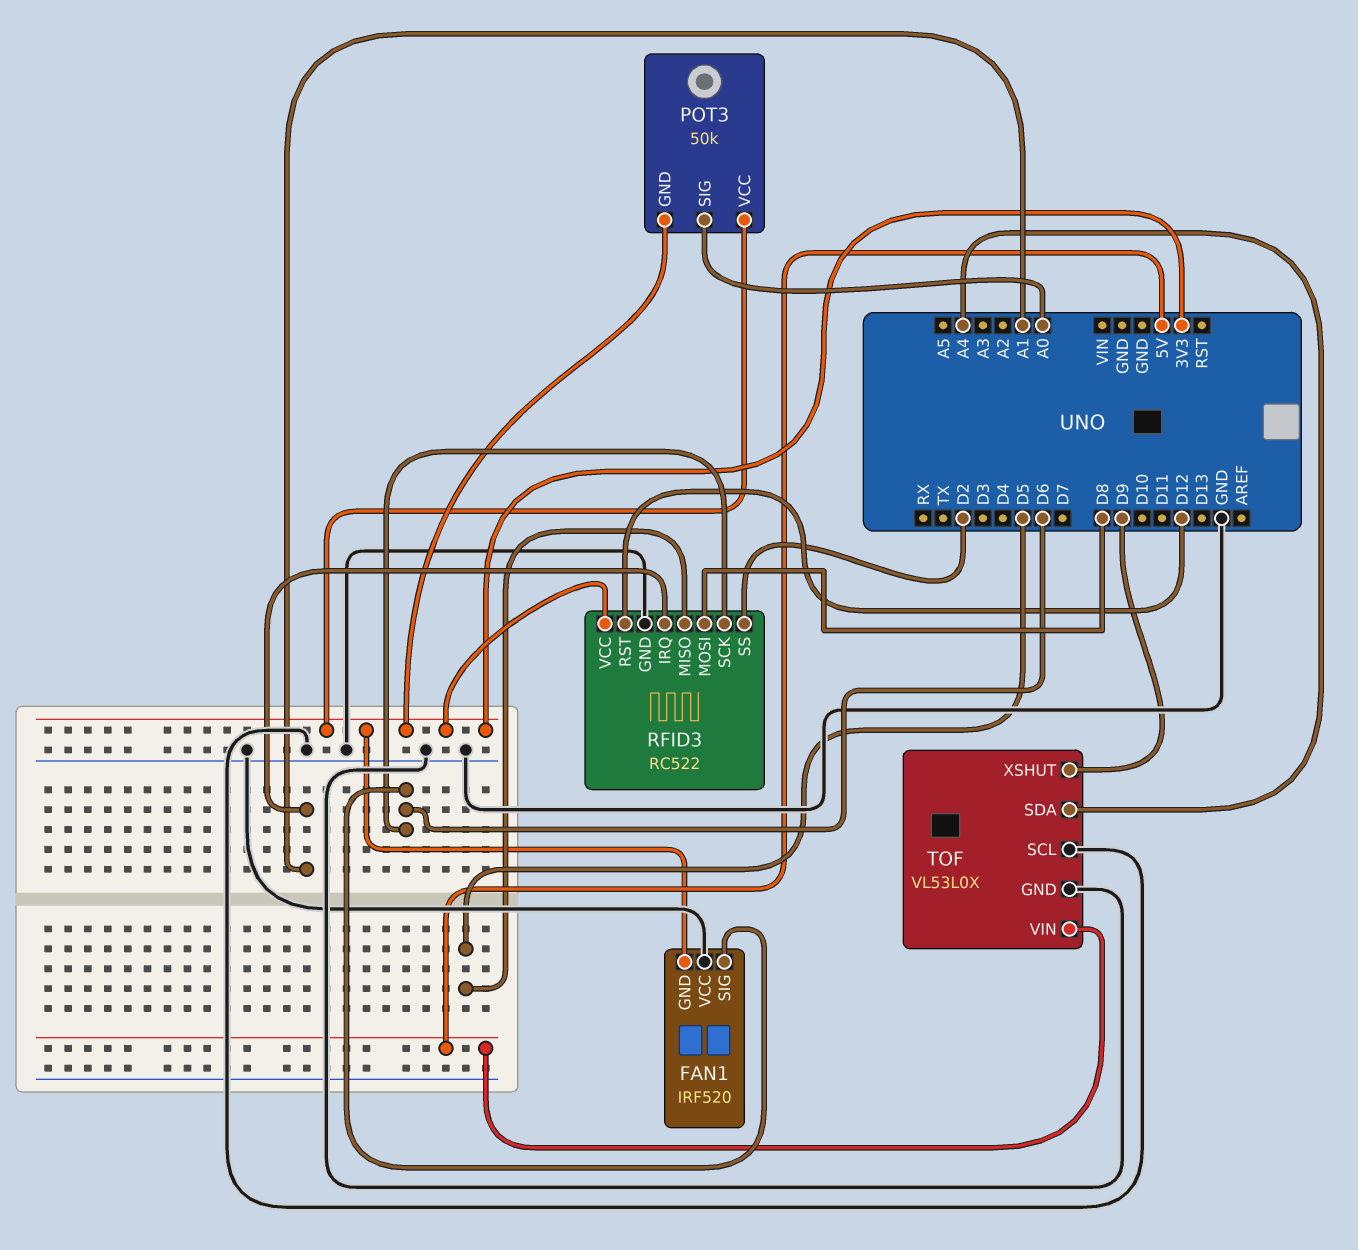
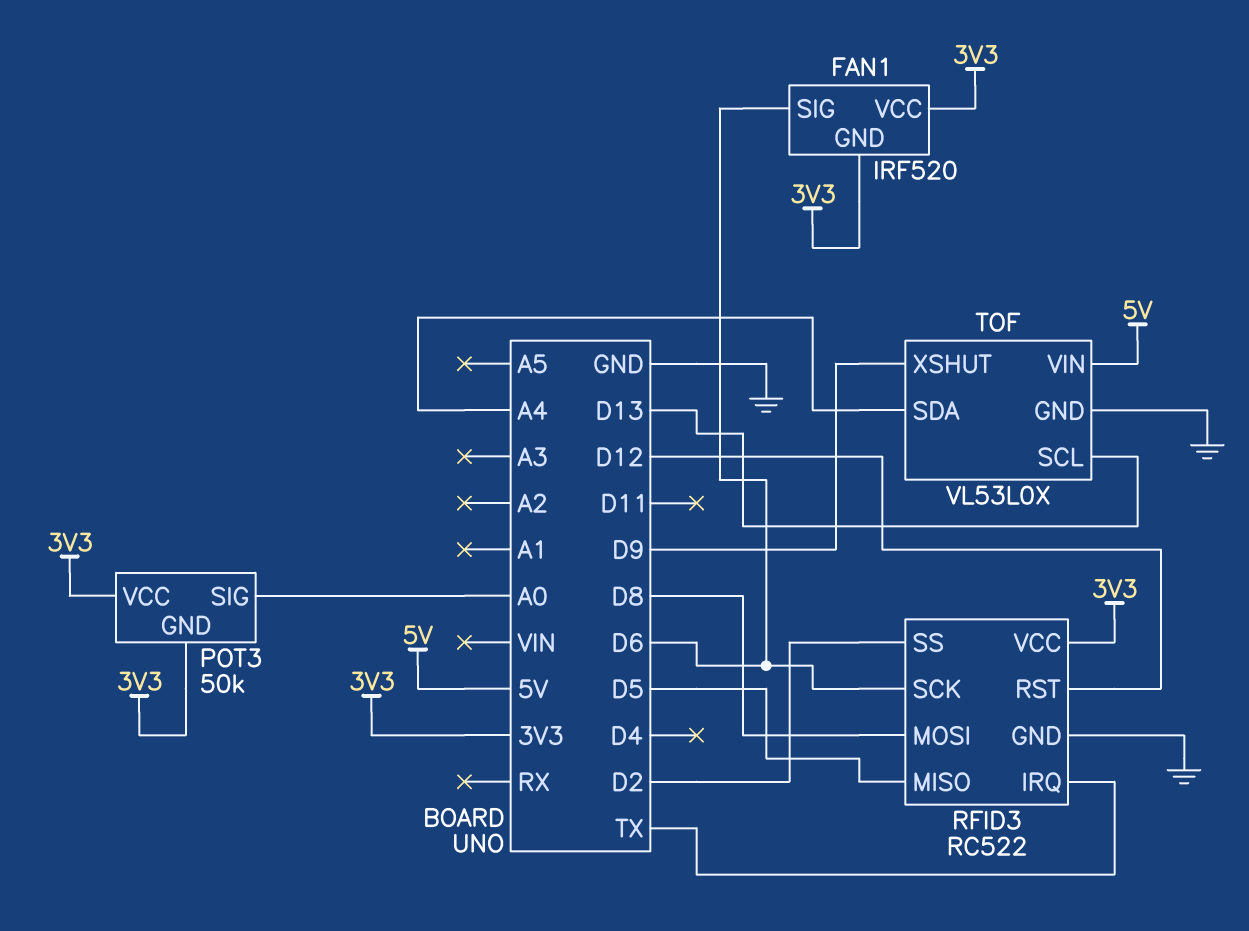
FAN1 pin VCC: GND -> 3V3
RFID3 pin IRQ: A1 -> TX
TOF pin SCL: GND -> D13

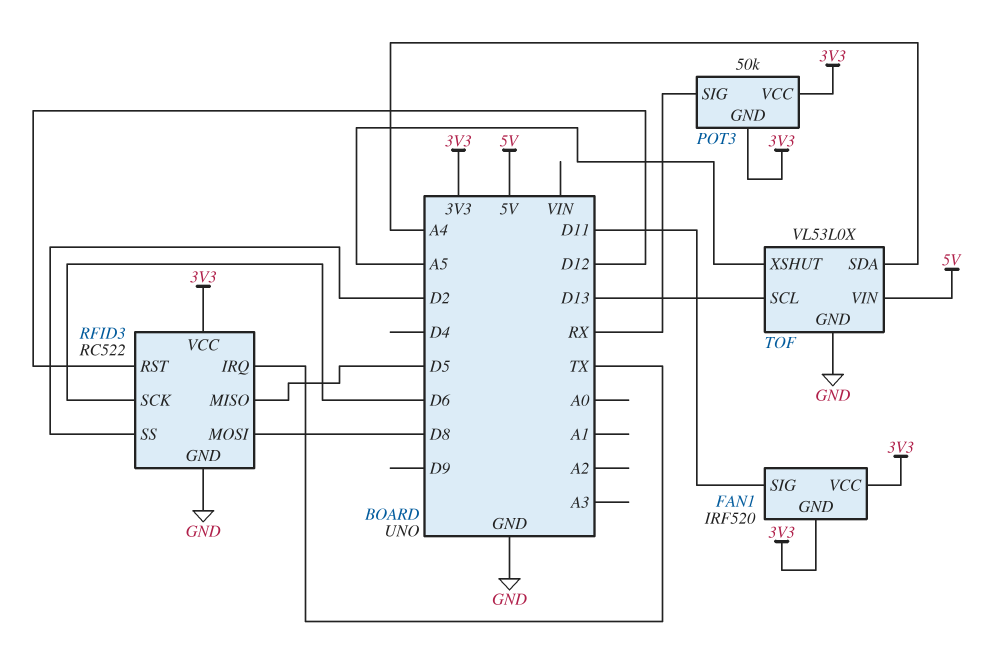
FAN1 pin SIG: D6 -> D11
POT3 pin SIG: A0 -> RX
TOF pin XSHUT: D9 -> A5

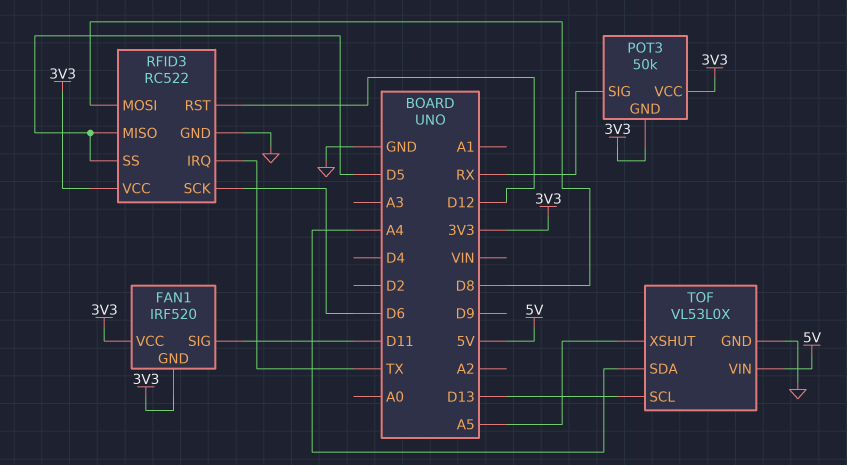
RFID3 pin SS: D2 -> D5

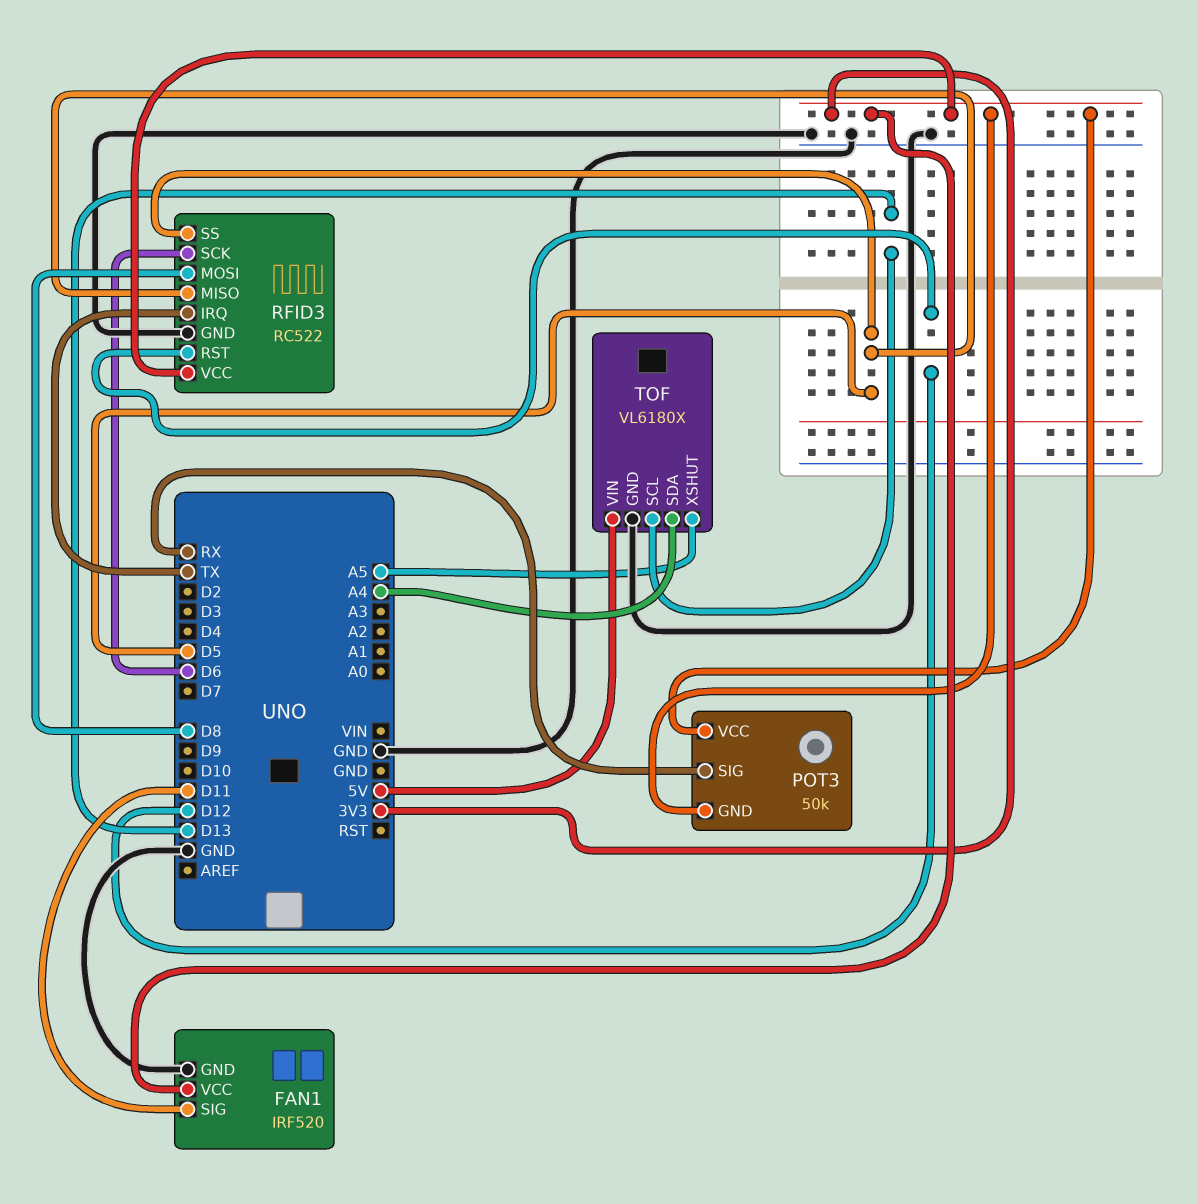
FAN1 pin GND: 3V3 -> GND
TOF: VL53L0X -> VL6180X

